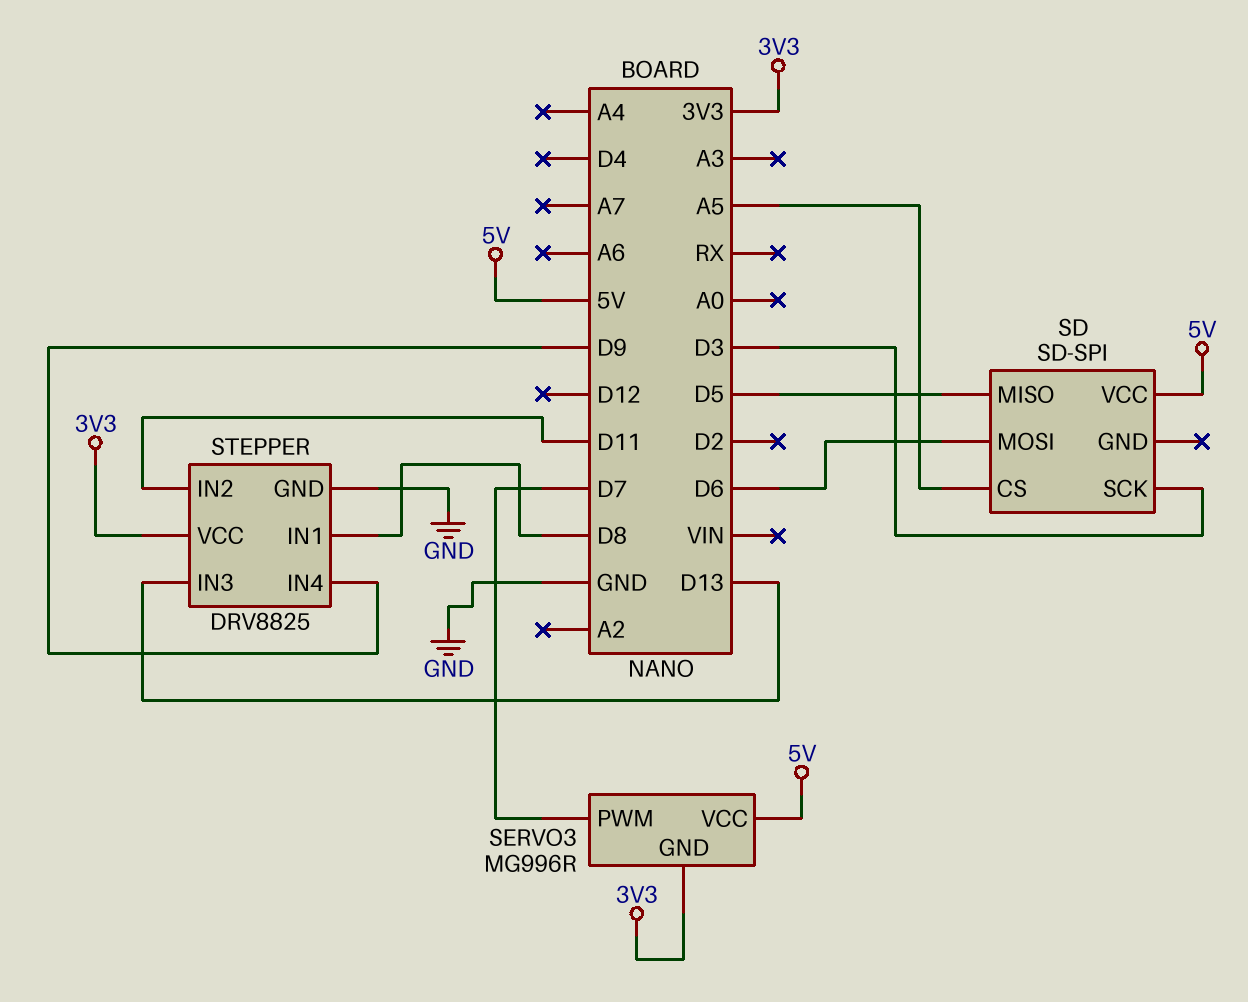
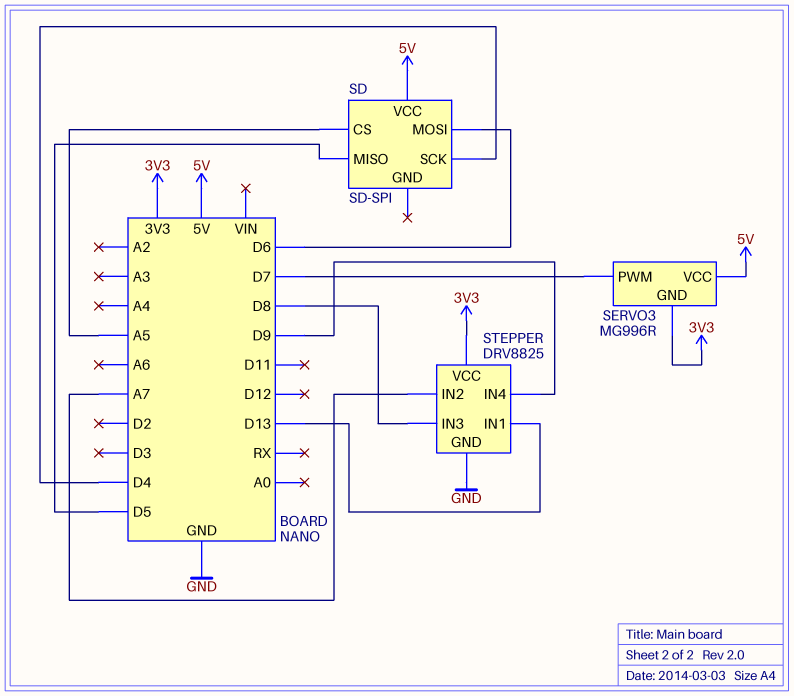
SD pin SCK: D3 -> D4
STEPPER pin IN1: D8 -> D13
STEPPER pin IN2: D11 -> A7
STEPPER pin IN3: D13 -> D8

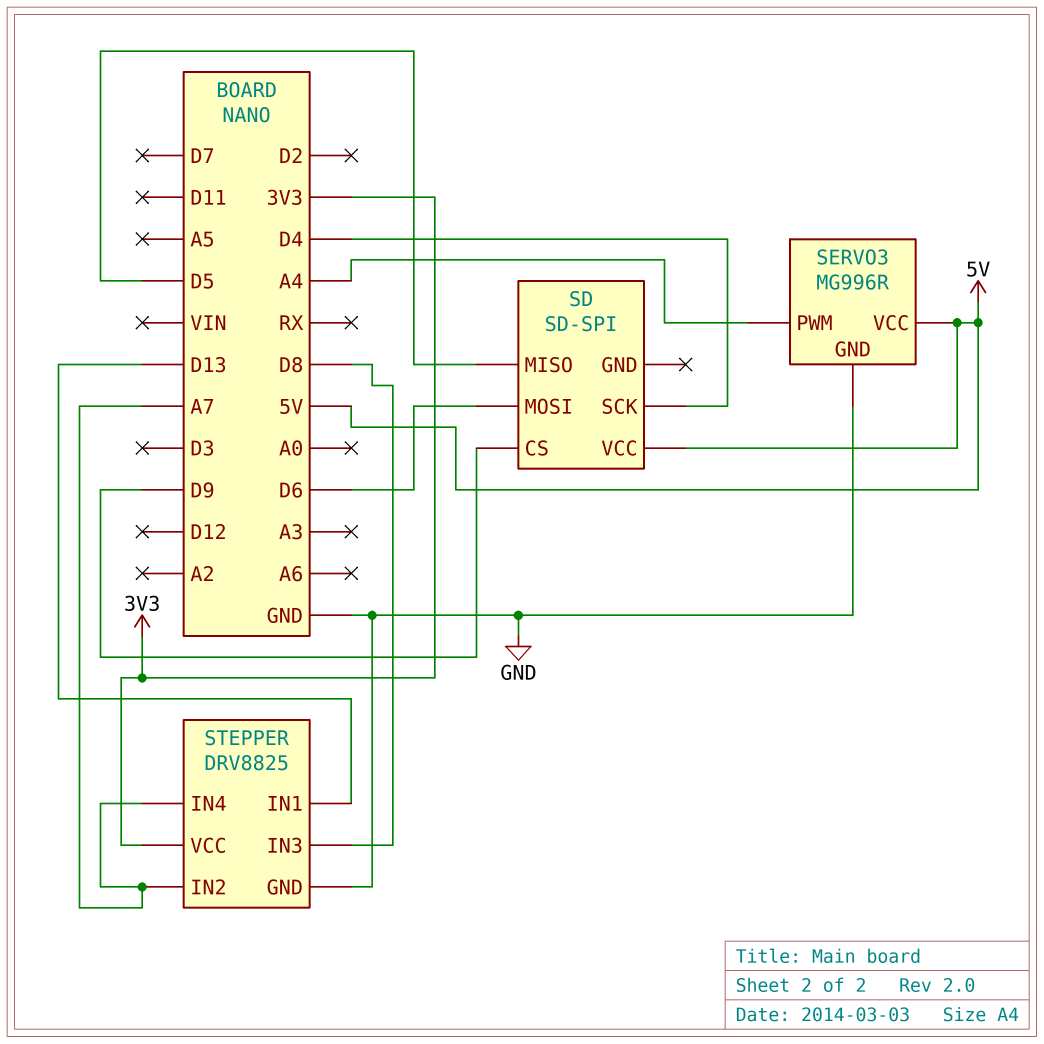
SD pin CS: A5 -> D9
SERVO3 pin GND: 3V3 -> GND
SERVO3 pin PWM: D7 -> A4
STEPPER pin IN4: D9 -> A7

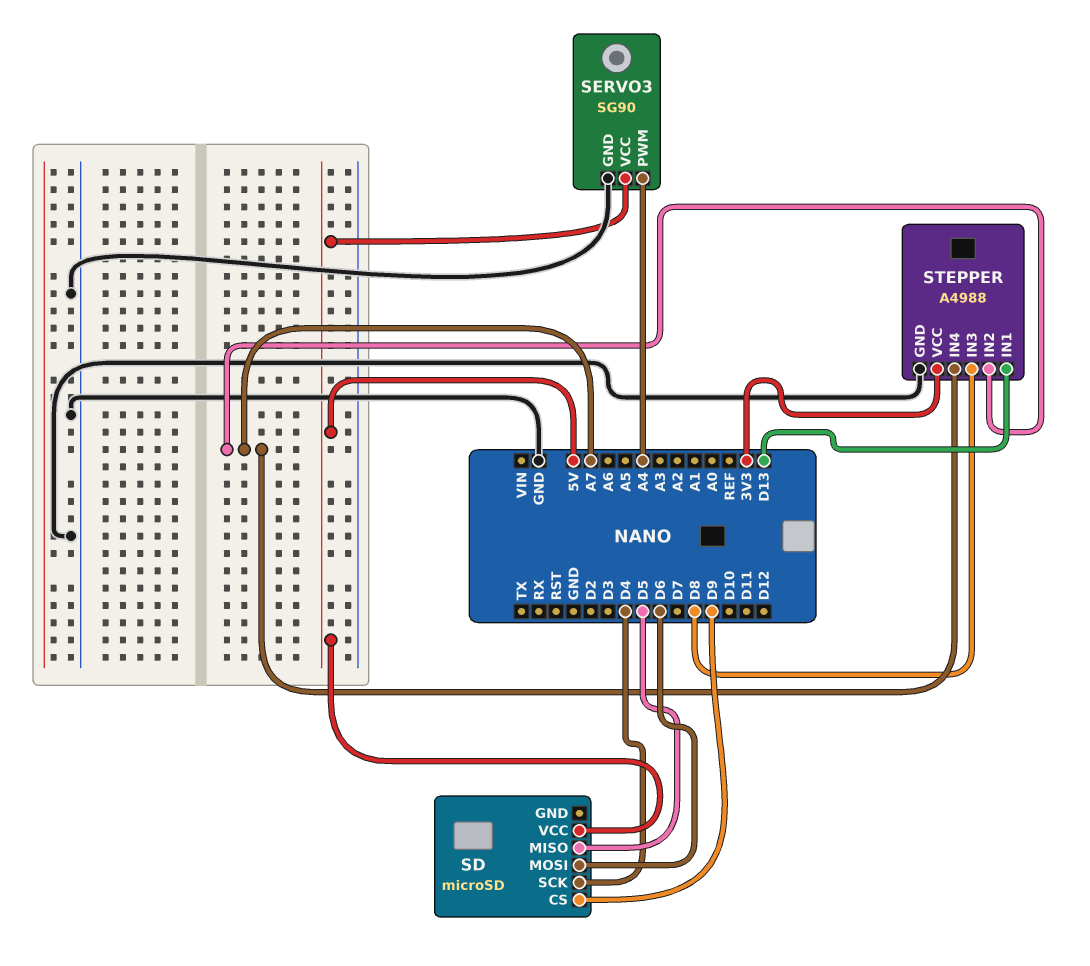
SD: SD-SPI -> microSD
SERVO3: MG996R -> SG90
STEPPER: DRV8825 -> A4988

